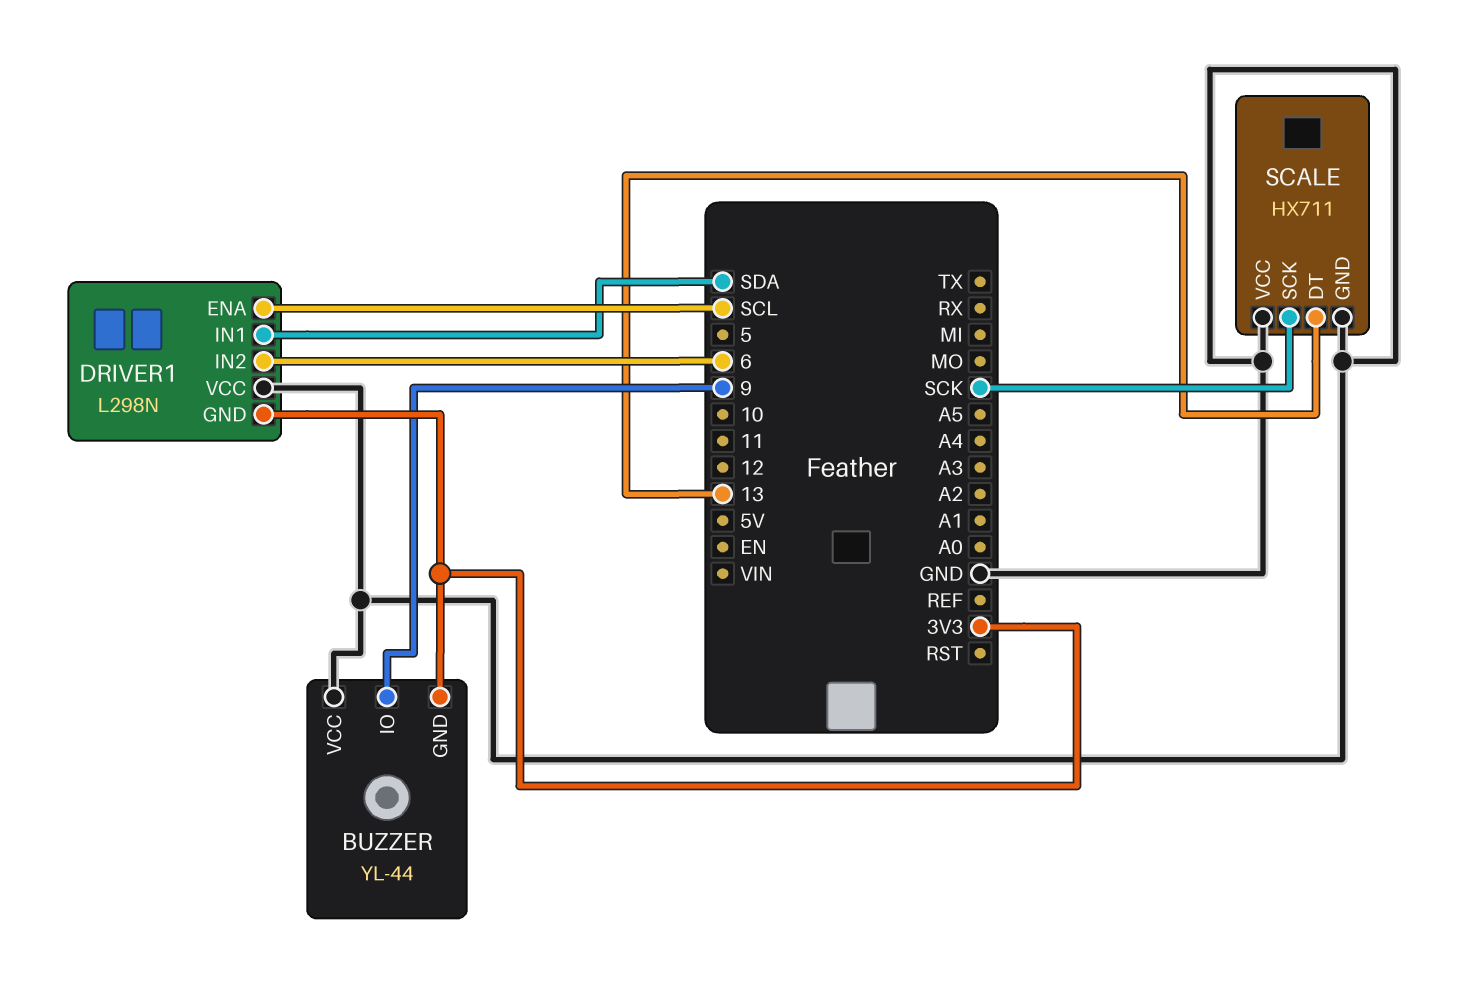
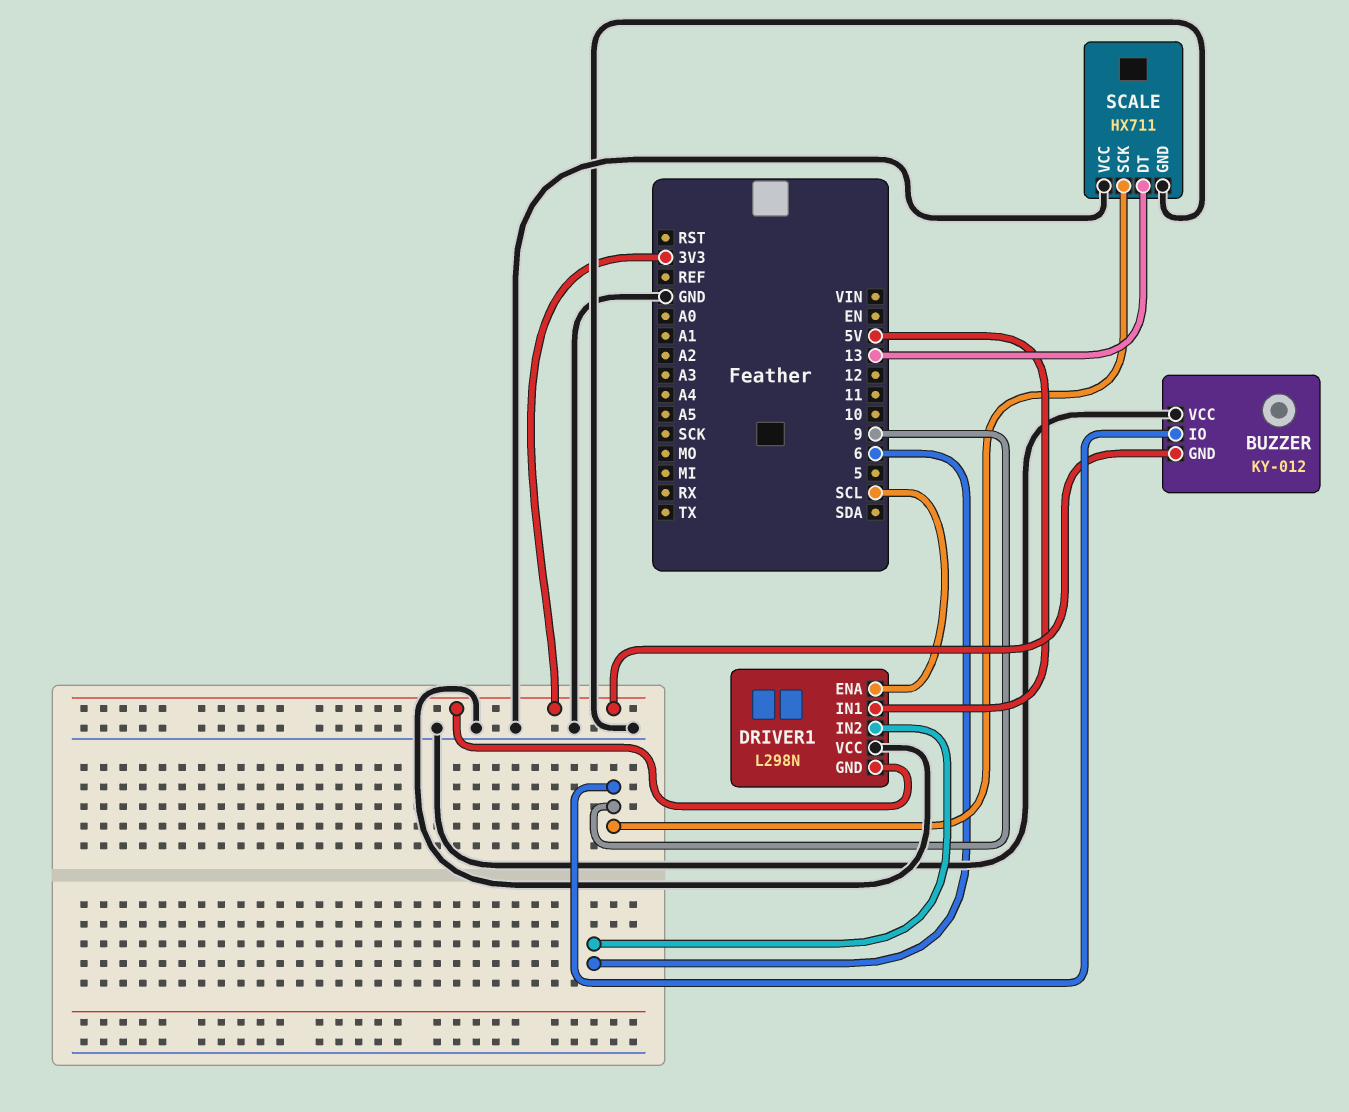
BUZZER: YL-44 -> KY-012
DRIVER1 pin IN1: SDA -> 5V
SCALE pin SCK: SCK -> 9

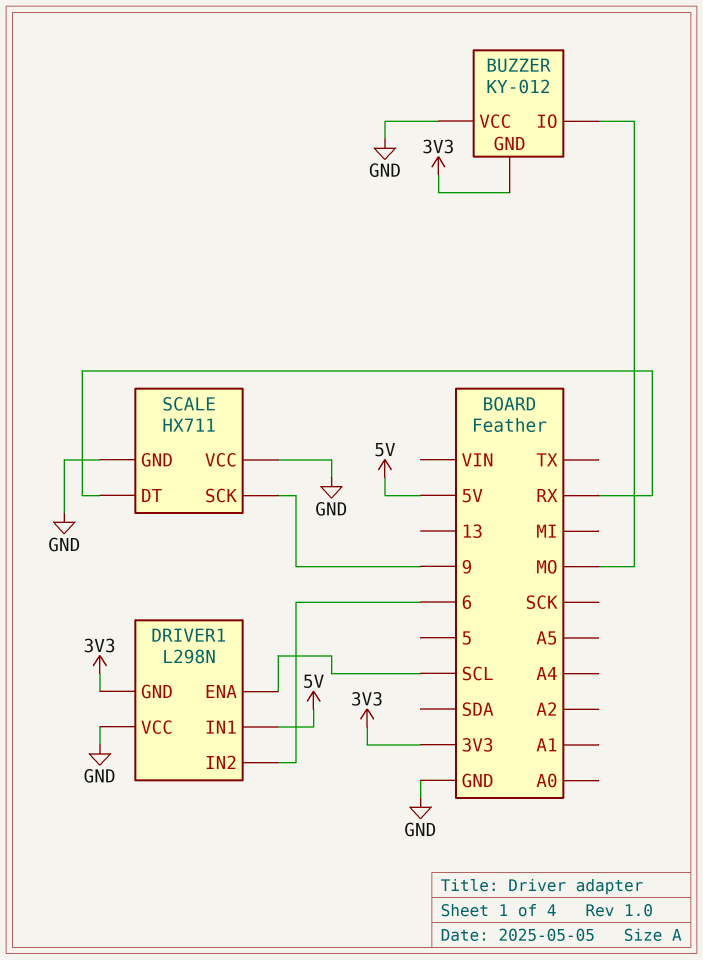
BUZZER pin IO: 9 -> MO
SCALE pin DT: 13 -> RX

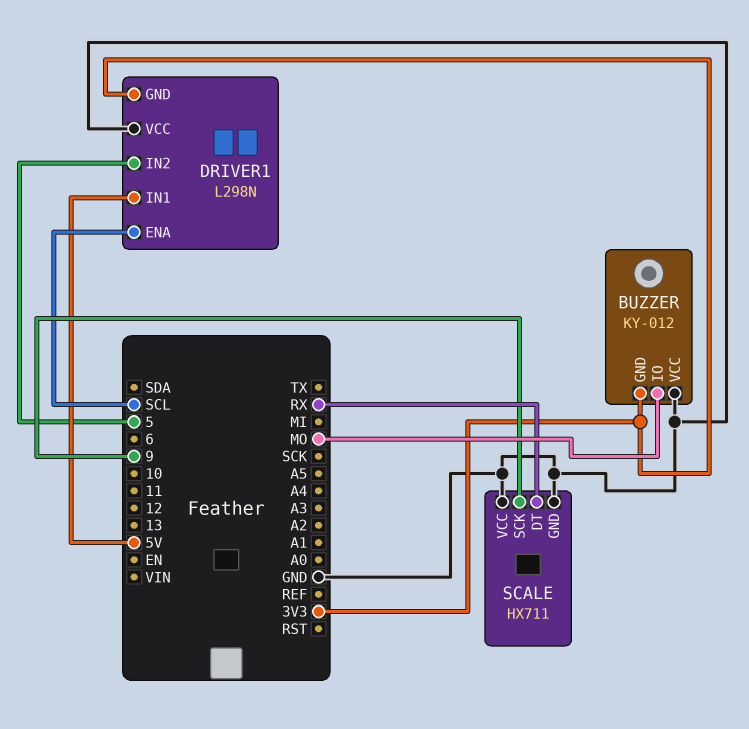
DRIVER1 pin IN2: 6 -> 5

